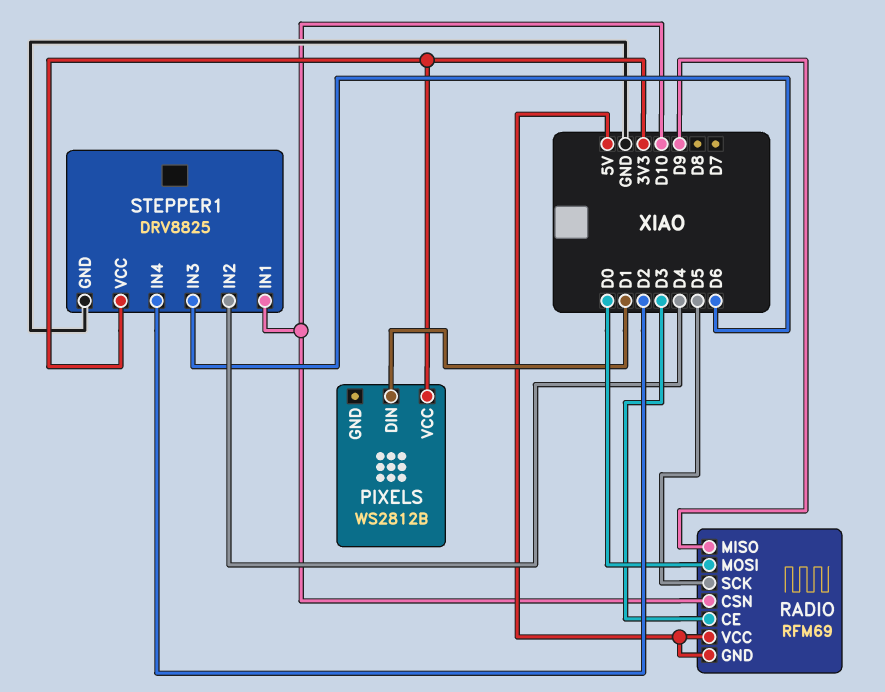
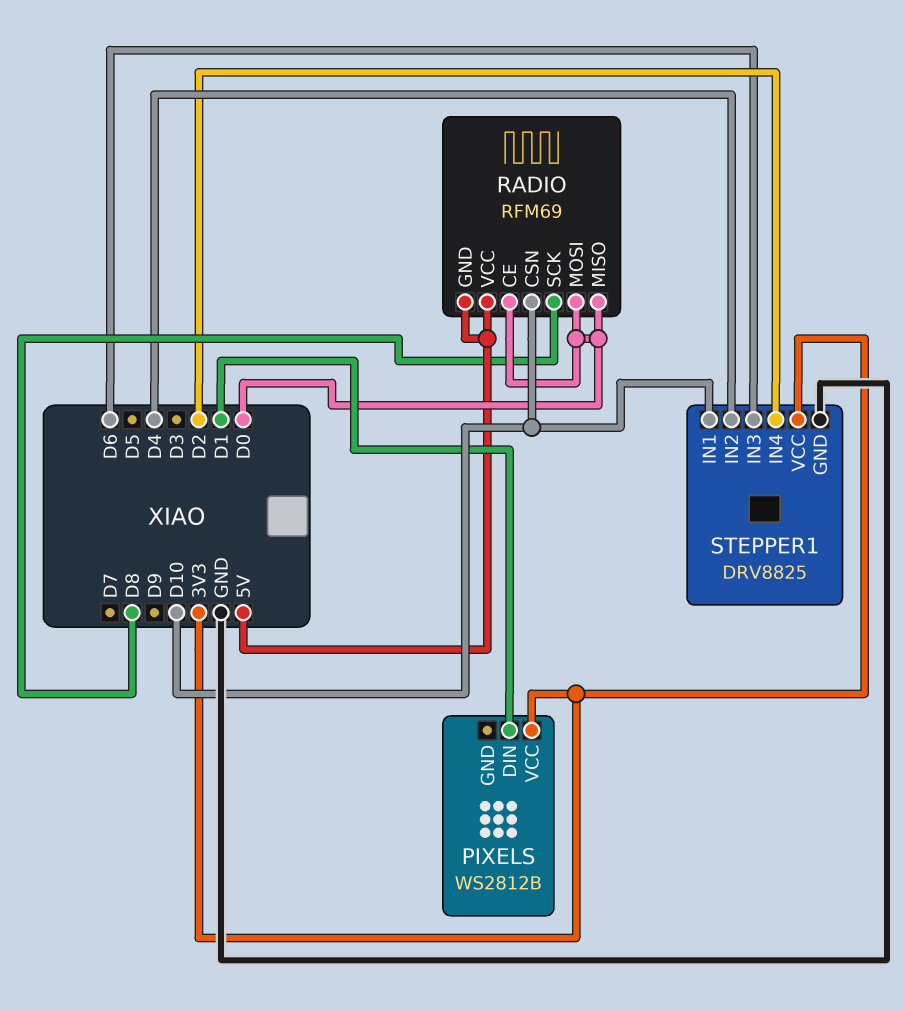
RADIO pin CE: D3 -> D0
RADIO pin MISO: D9 -> D0
RADIO pin SCK: D5 -> D8

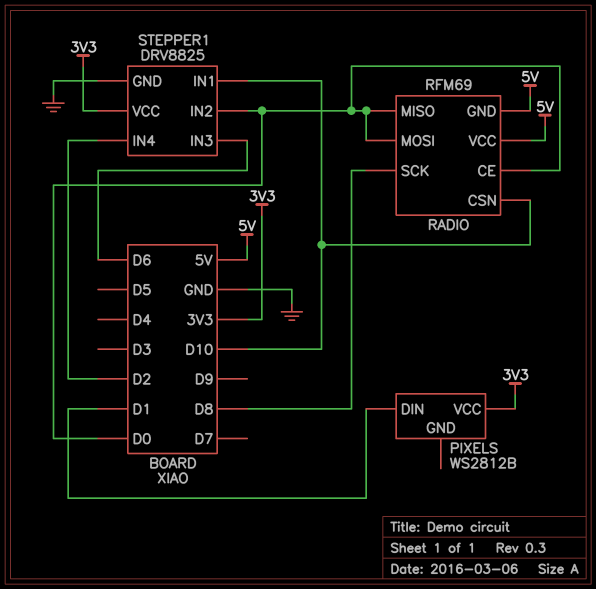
STEPPER1 pin IN2: D4 -> D0

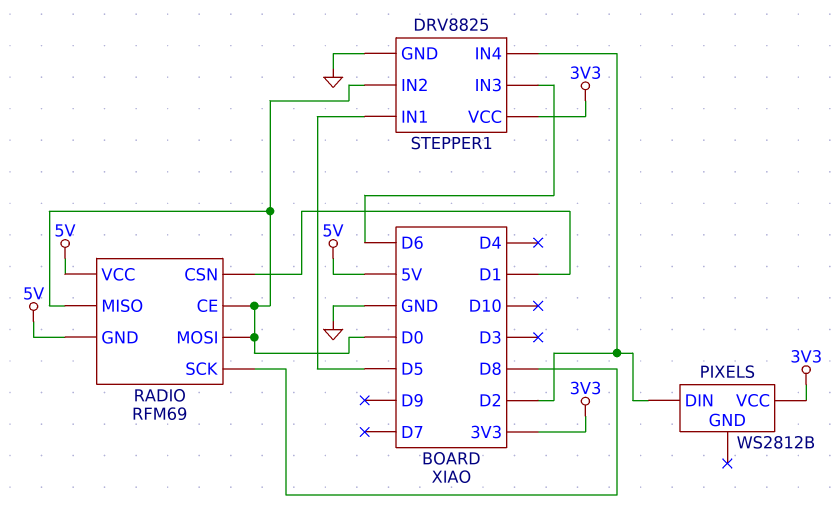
PIXELS pin DIN: D1 -> D2
RADIO pin CSN: D10 -> D1
STEPPER1 pin IN1: D10 -> D5

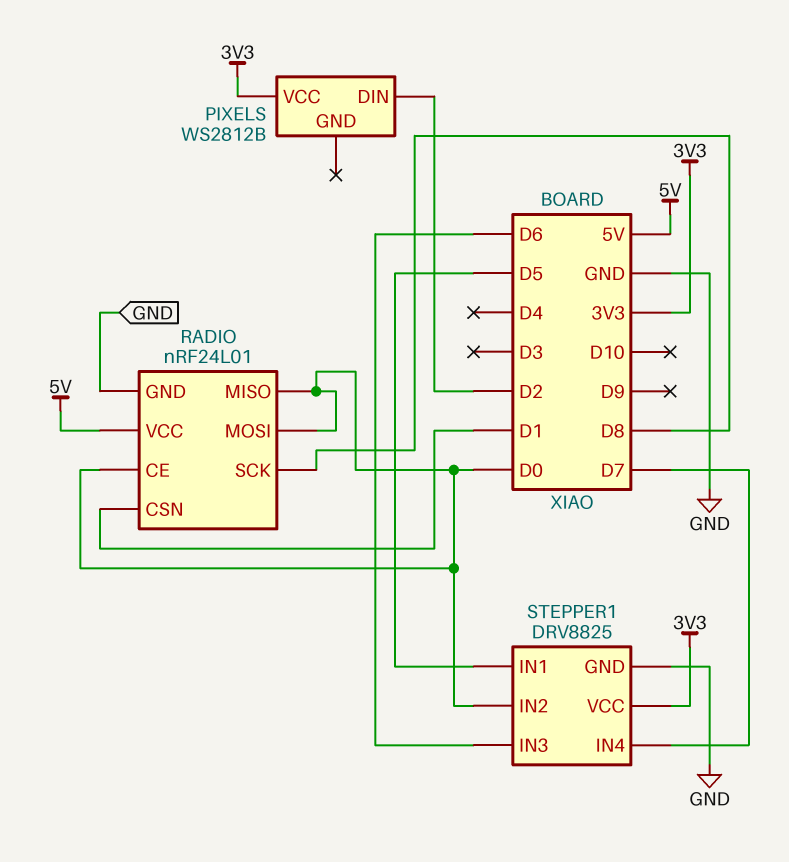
RADIO: RFM69 -> nRF24L01
RADIO pin GND: 5V -> GND
STEPPER1 pin IN4: D2 -> D7

